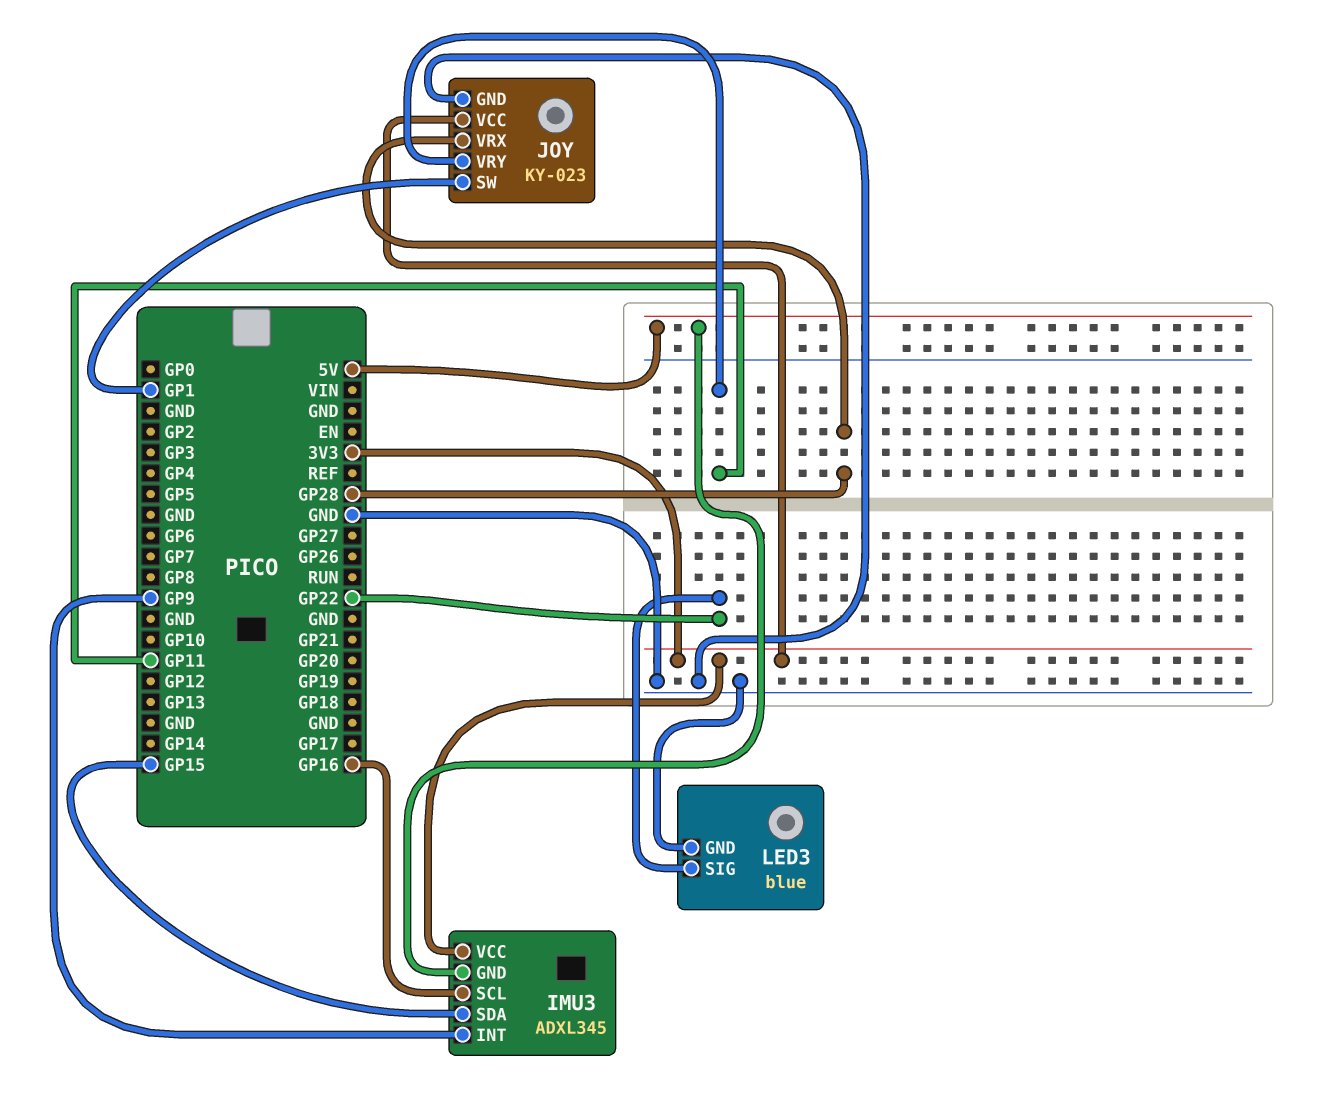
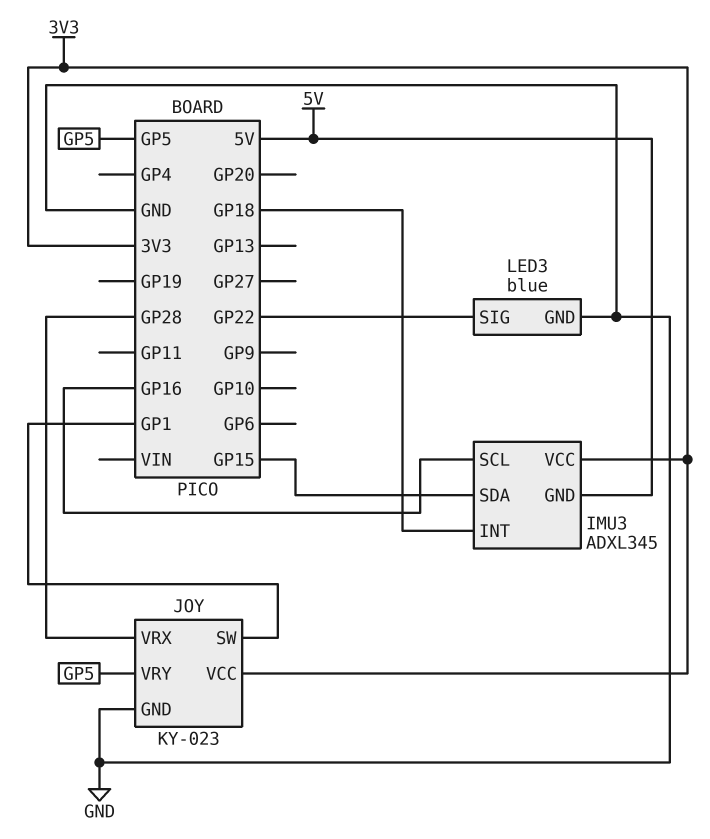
IMU3 pin INT: GP9 -> GP18
JOY pin VRY: GP11 -> GP5

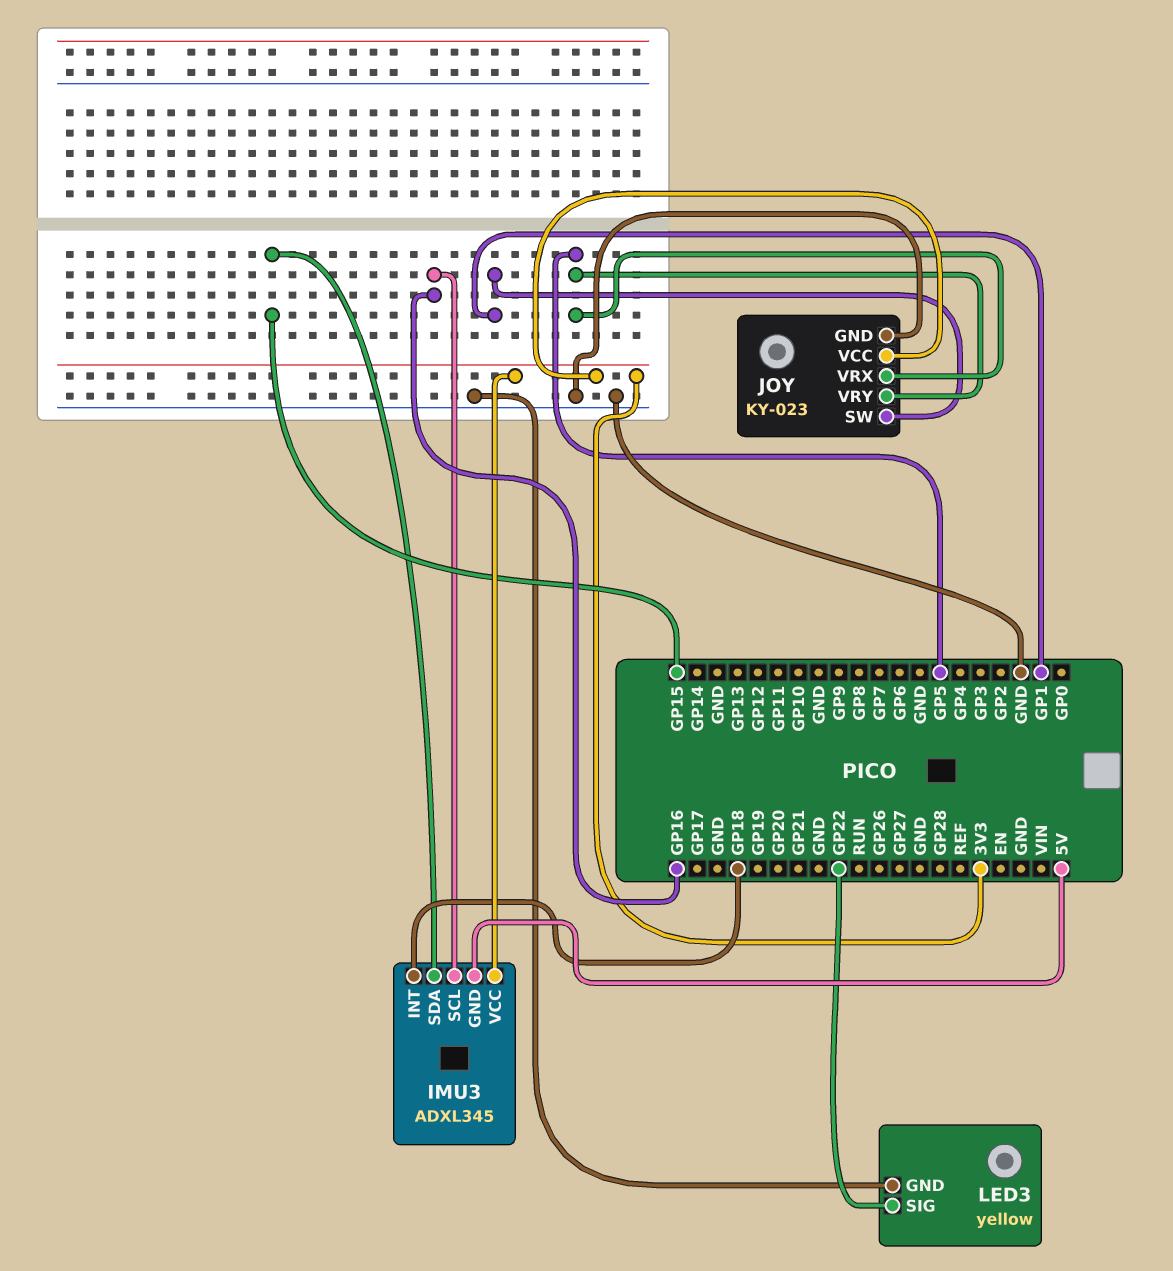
JOY pin VRX: GP28 -> GP5
LED3: blue -> yellow

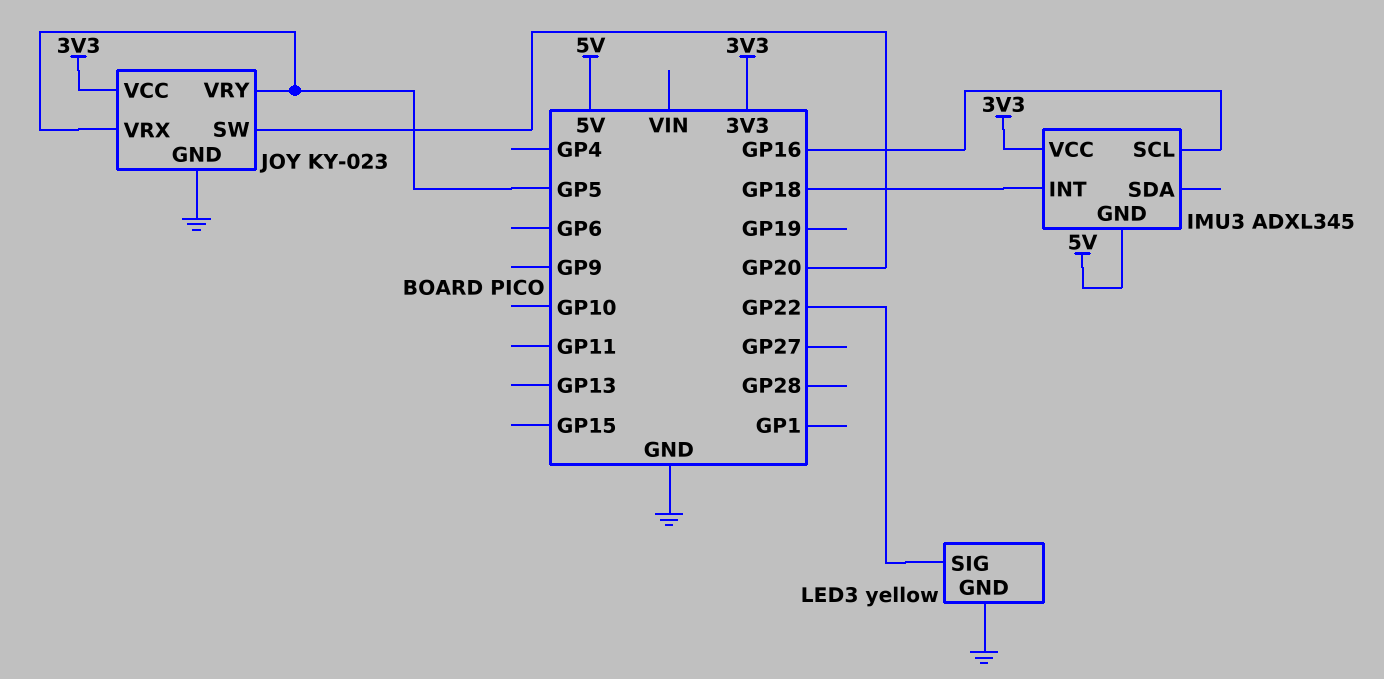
IMU3 pin SDA: GP15 -> none
JOY pin SW: GP1 -> GP20

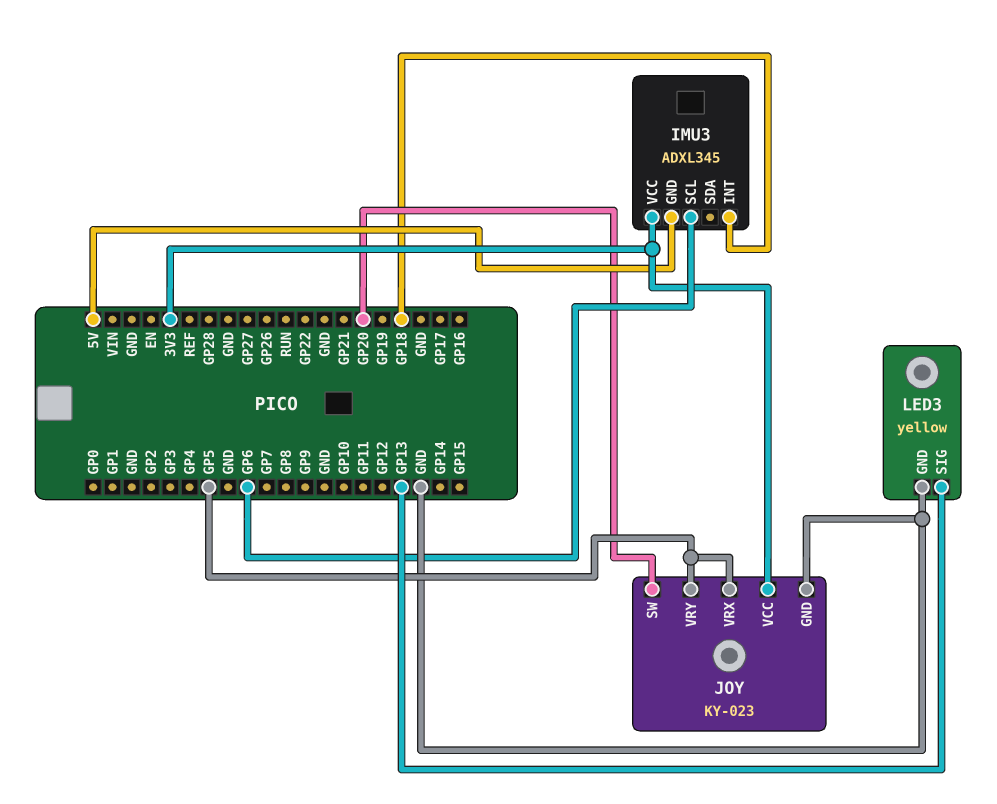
IMU3 pin SCL: GP16 -> GP6
LED3 pin SIG: GP22 -> GP13

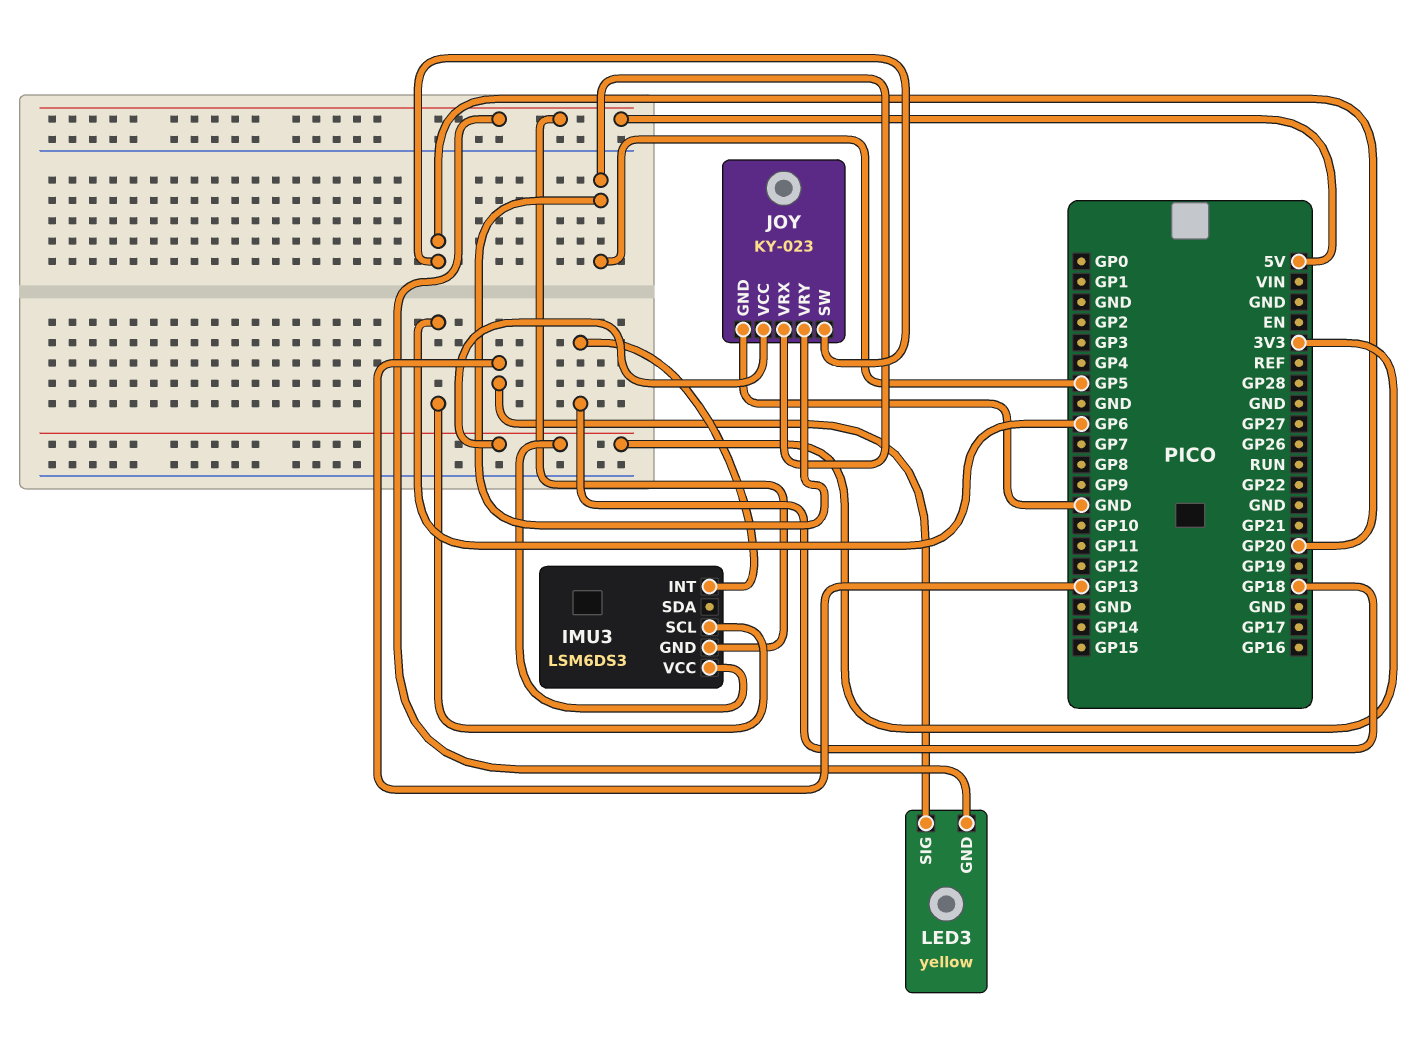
IMU3: ADXL345 -> LSM6DS3
LED3 pin GND: GND -> 5V

